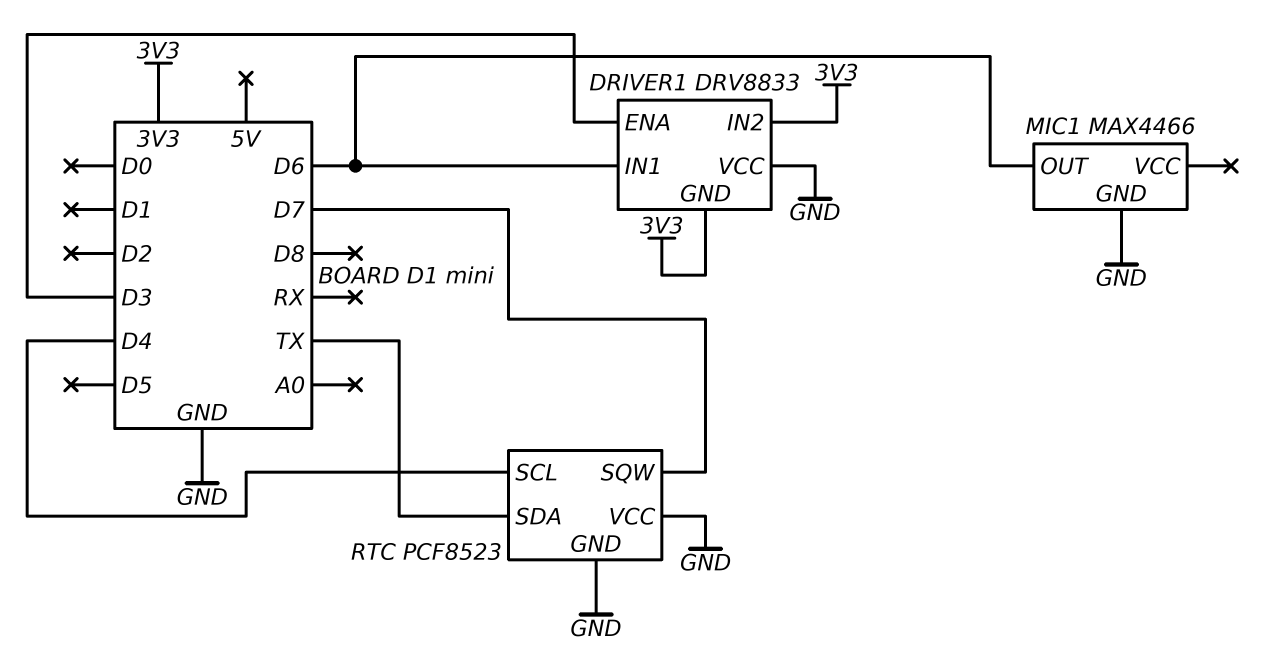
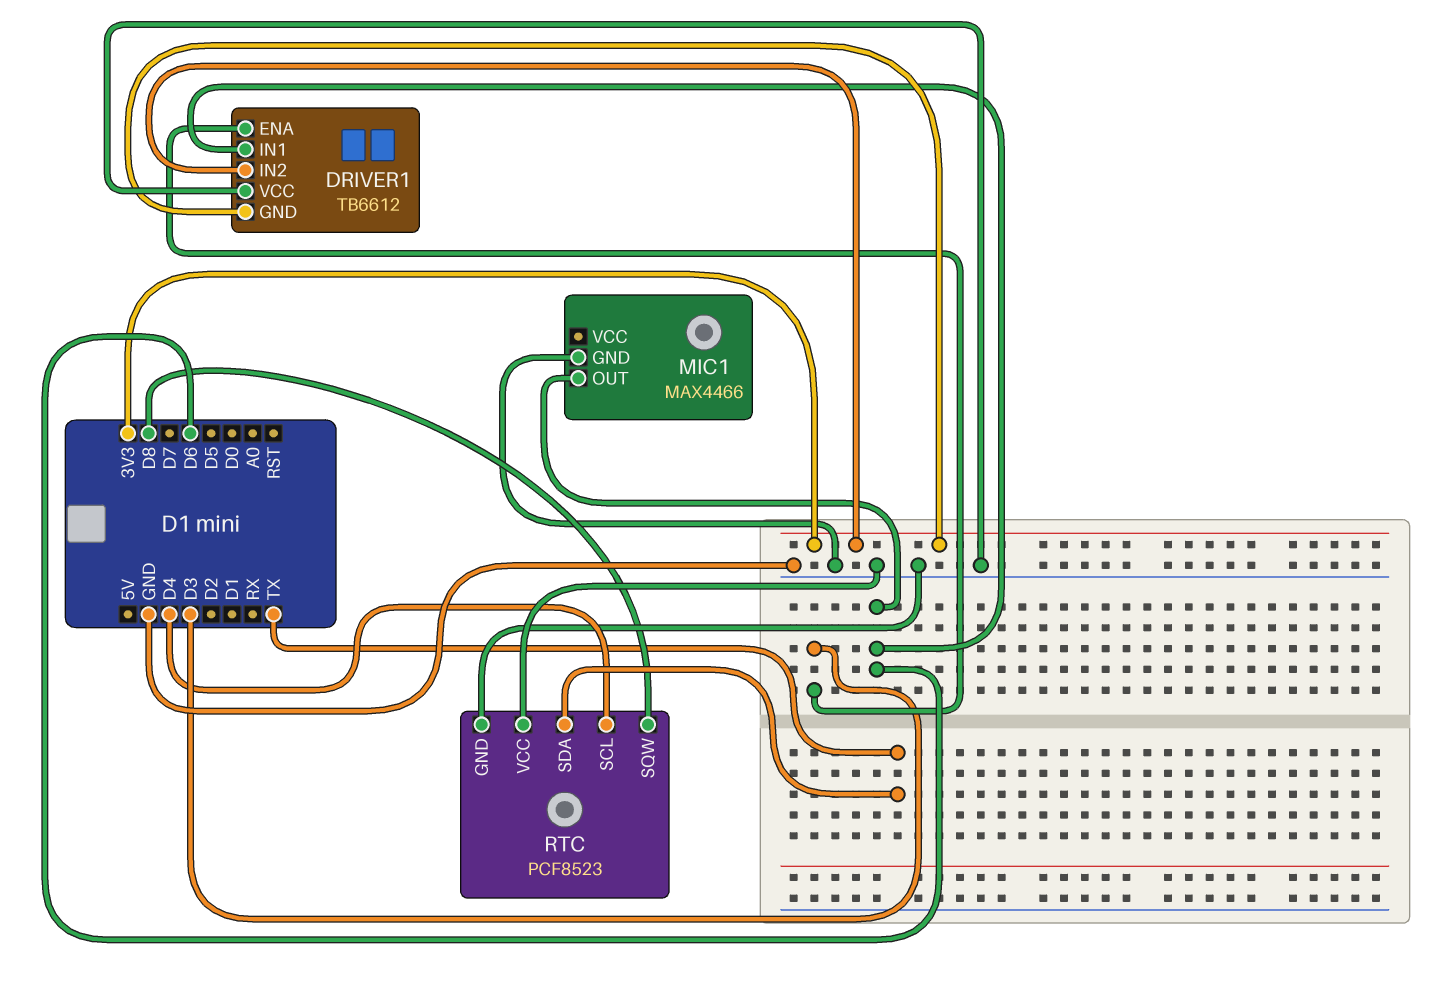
DRIVER1: DRV8833 -> TB6612
RTC pin SQW: D7 -> D8

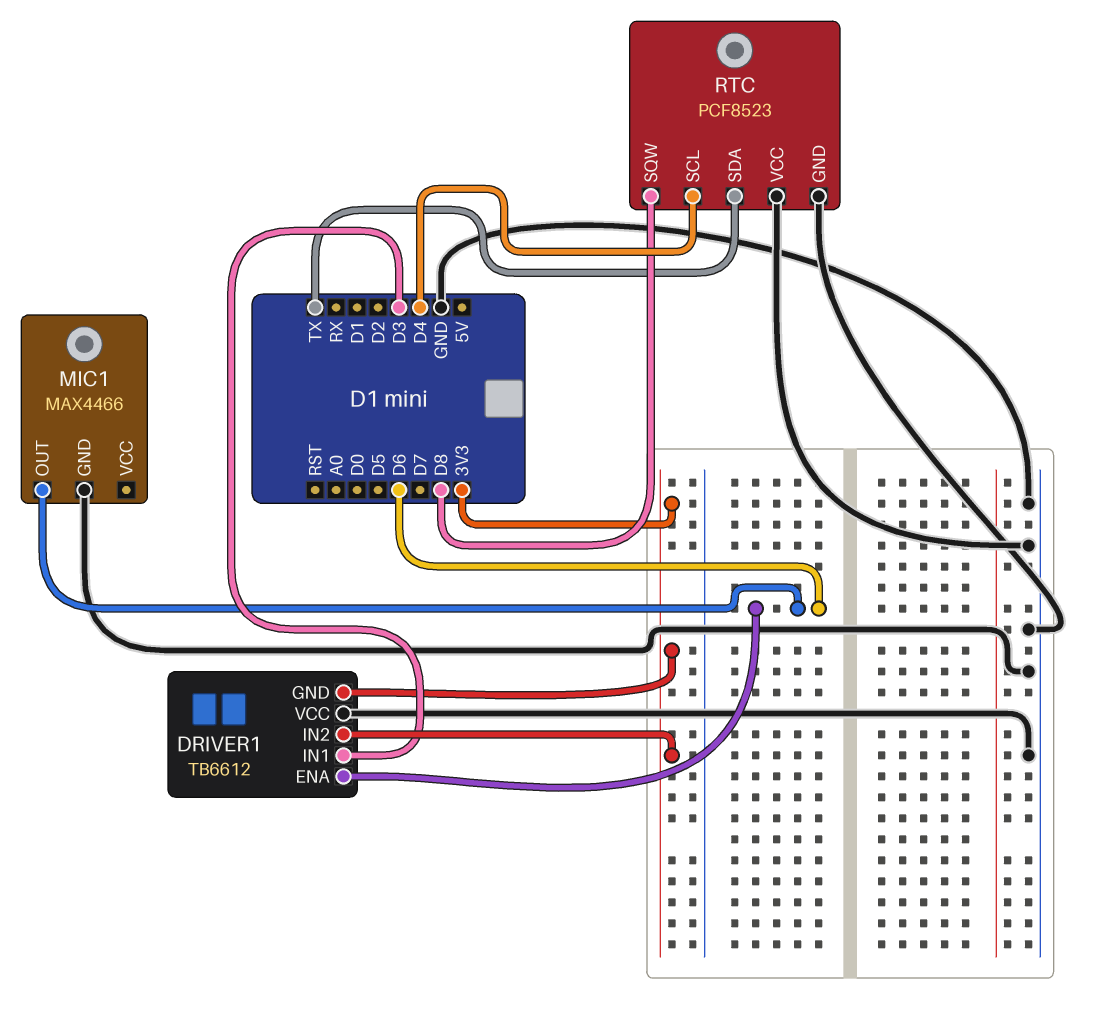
DRIVER1 pin ENA: D3 -> D6
DRIVER1 pin IN1: D6 -> D3

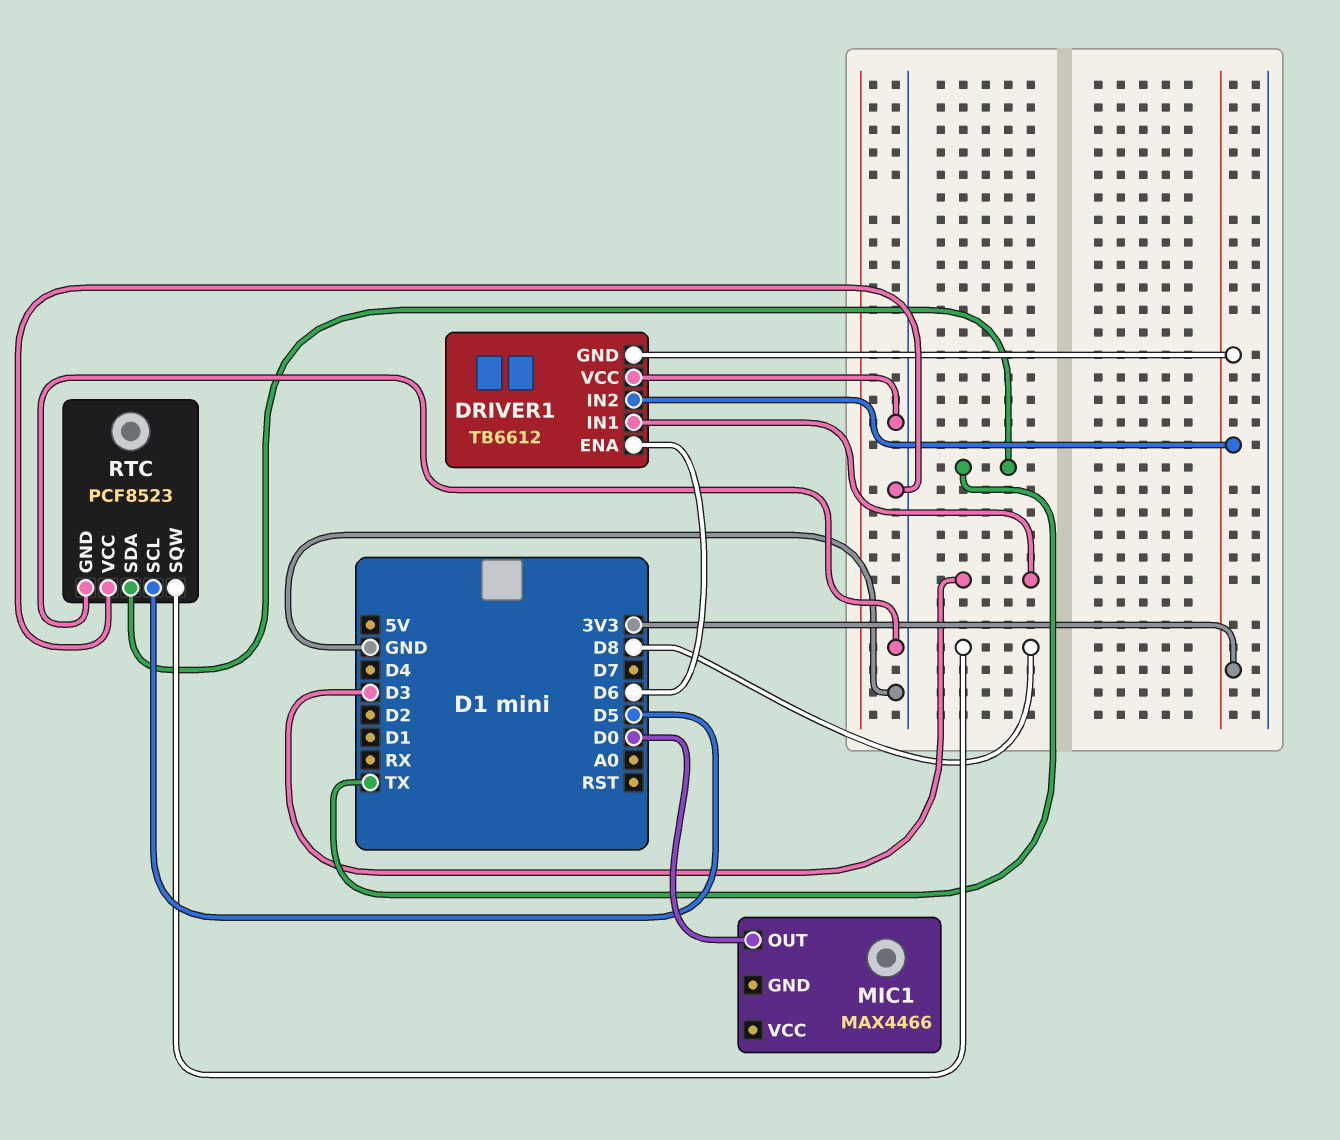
MIC1 pin GND: GND -> none
MIC1 pin OUT: D6 -> D0
RTC pin SCL: D4 -> D5

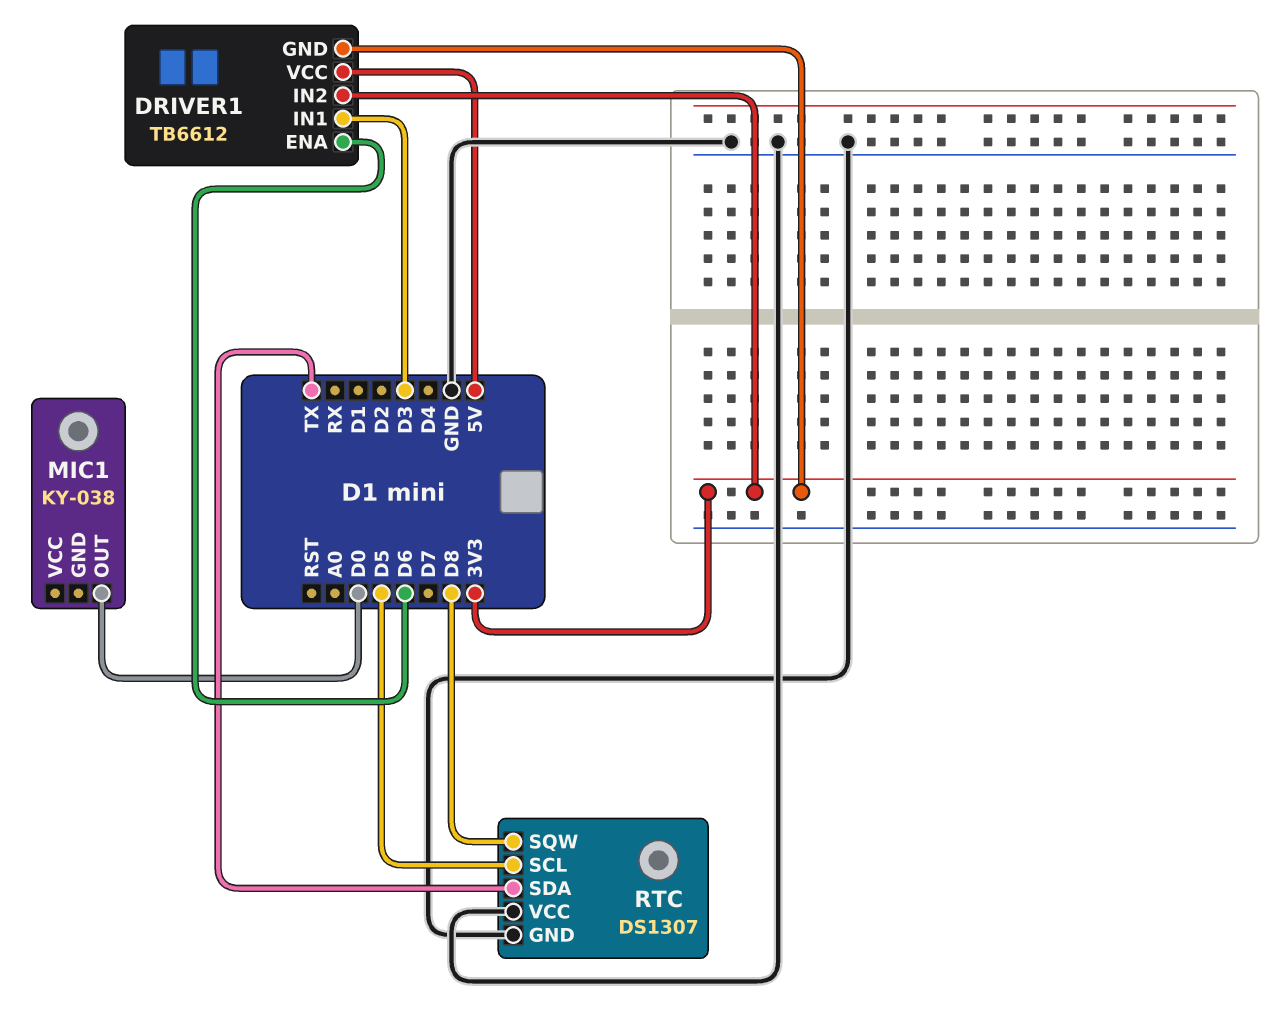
DRIVER1 pin VCC: GND -> 5V
MIC1: MAX4466 -> KY-038
RTC: PCF8523 -> DS1307

